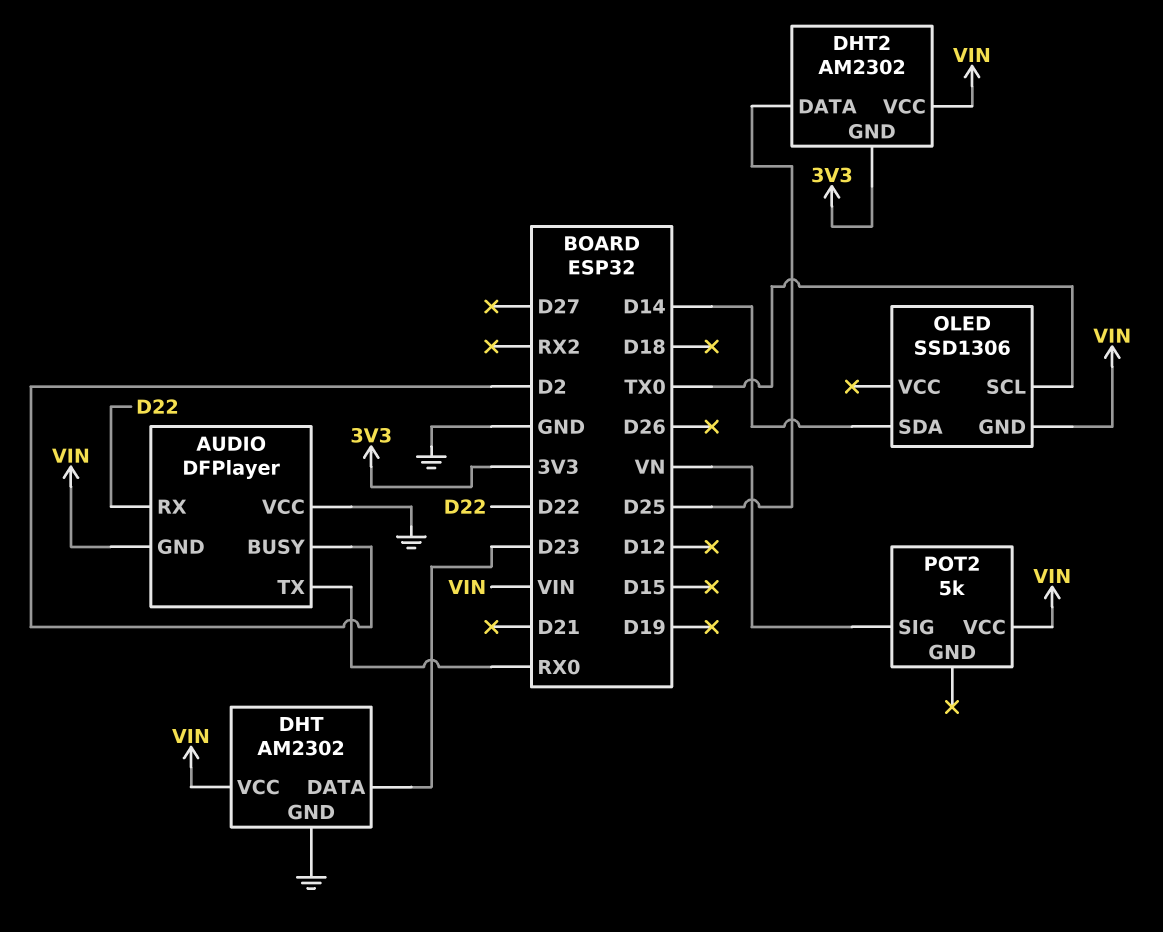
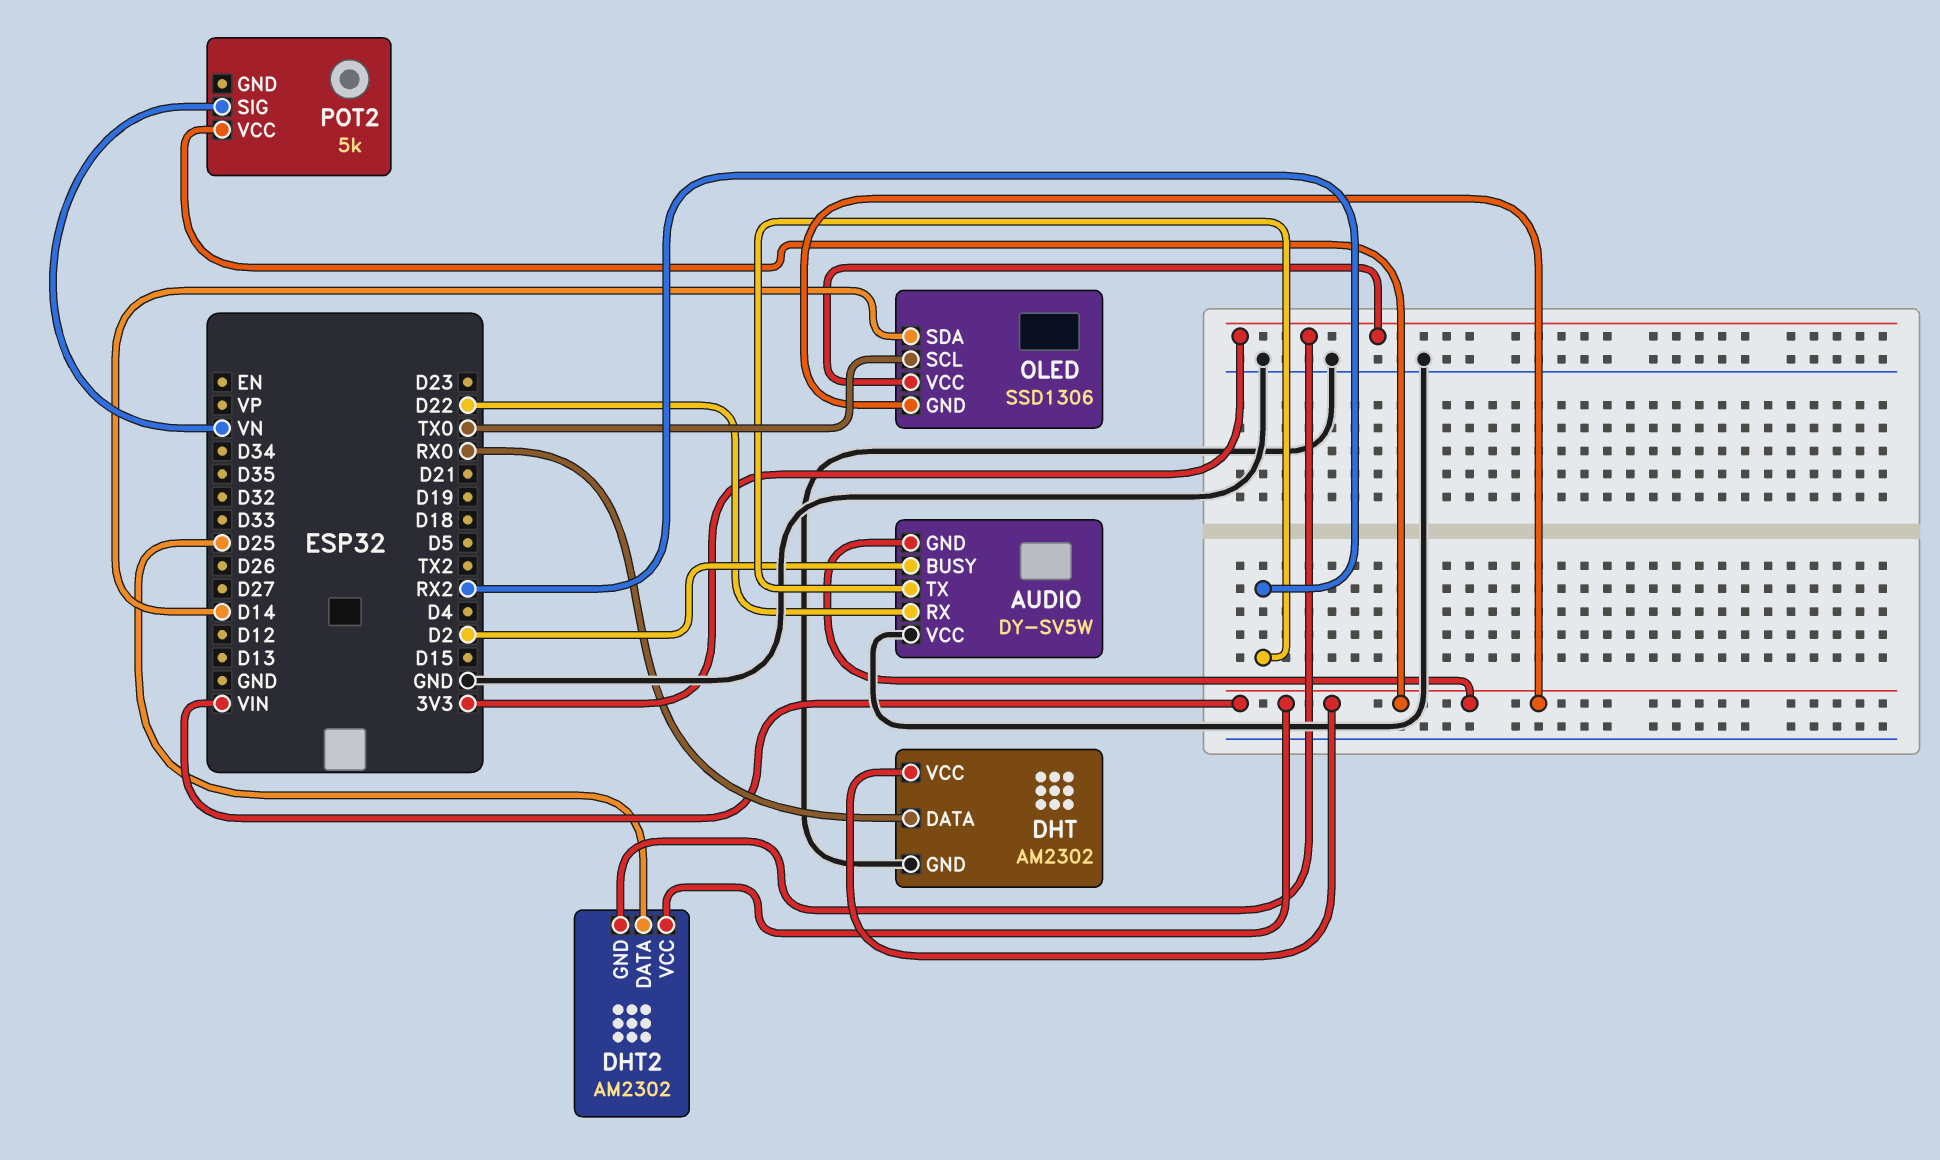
AUDIO: DFPlayer -> DY-SV5W
AUDIO pin TX: RX0 -> RX2
DHT pin DATA: D23 -> RX0
OLED pin VCC: none -> 3V3

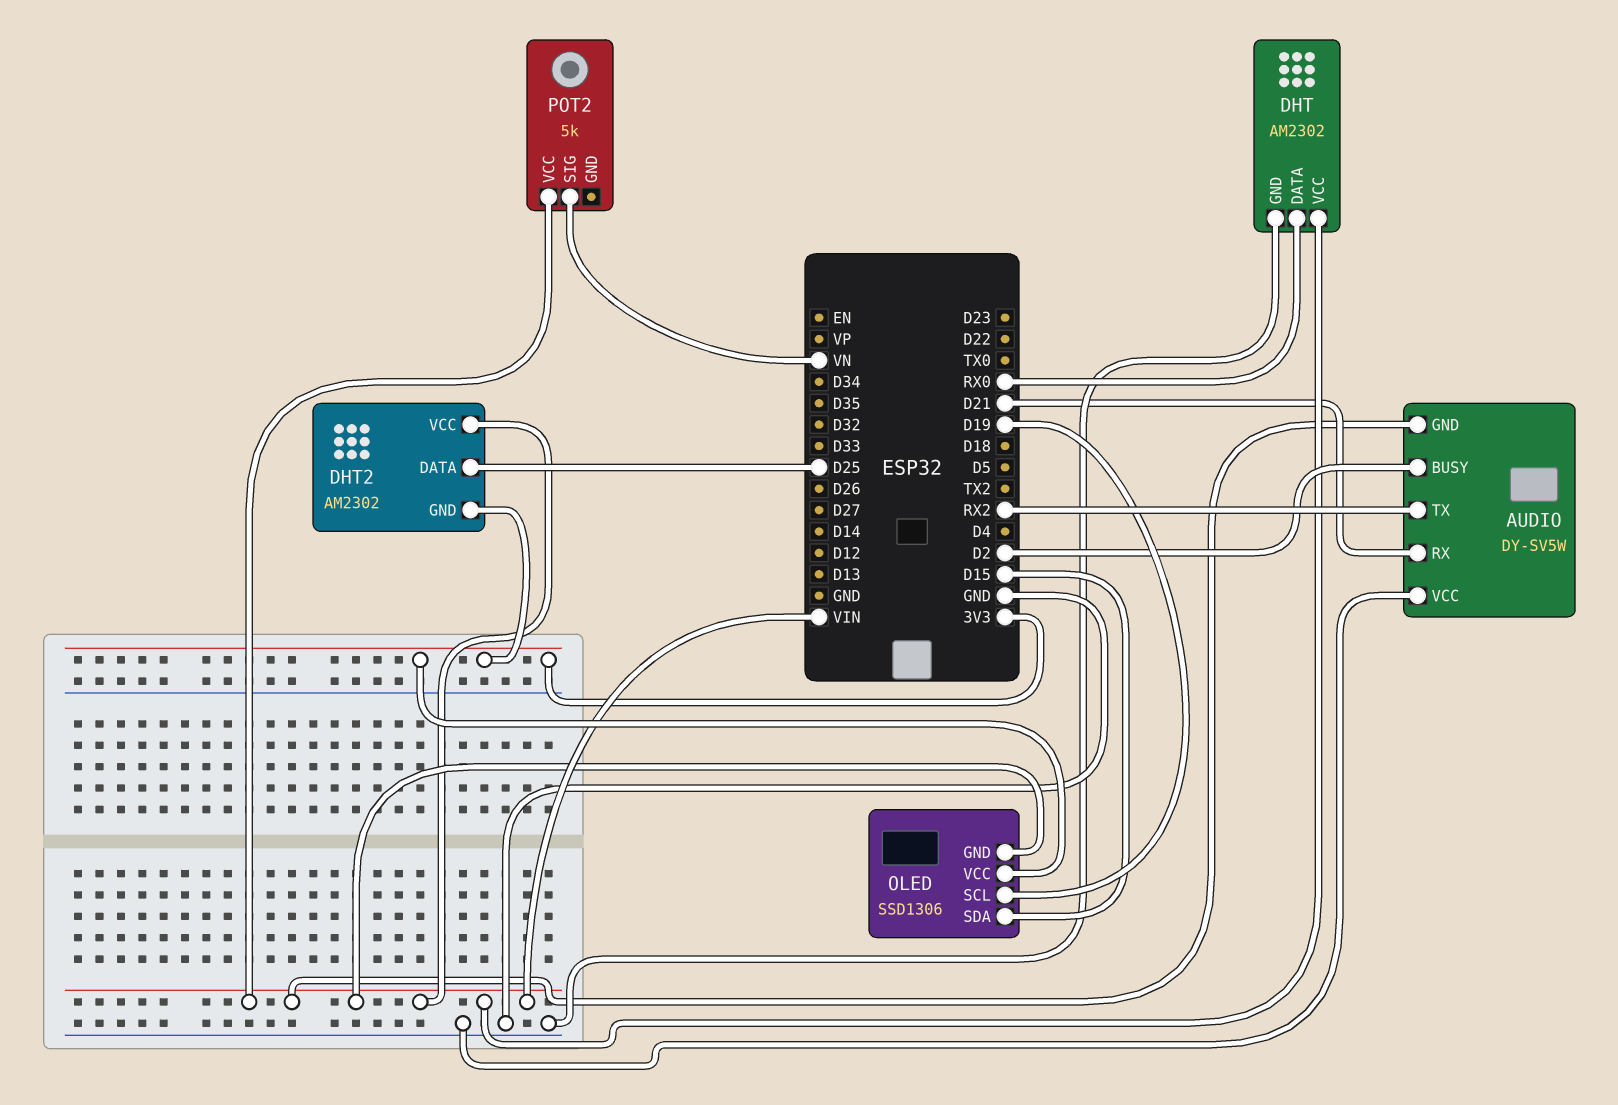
AUDIO pin RX: D22 -> D21
OLED pin SCL: TX0 -> D19
OLED pin SDA: D14 -> D15

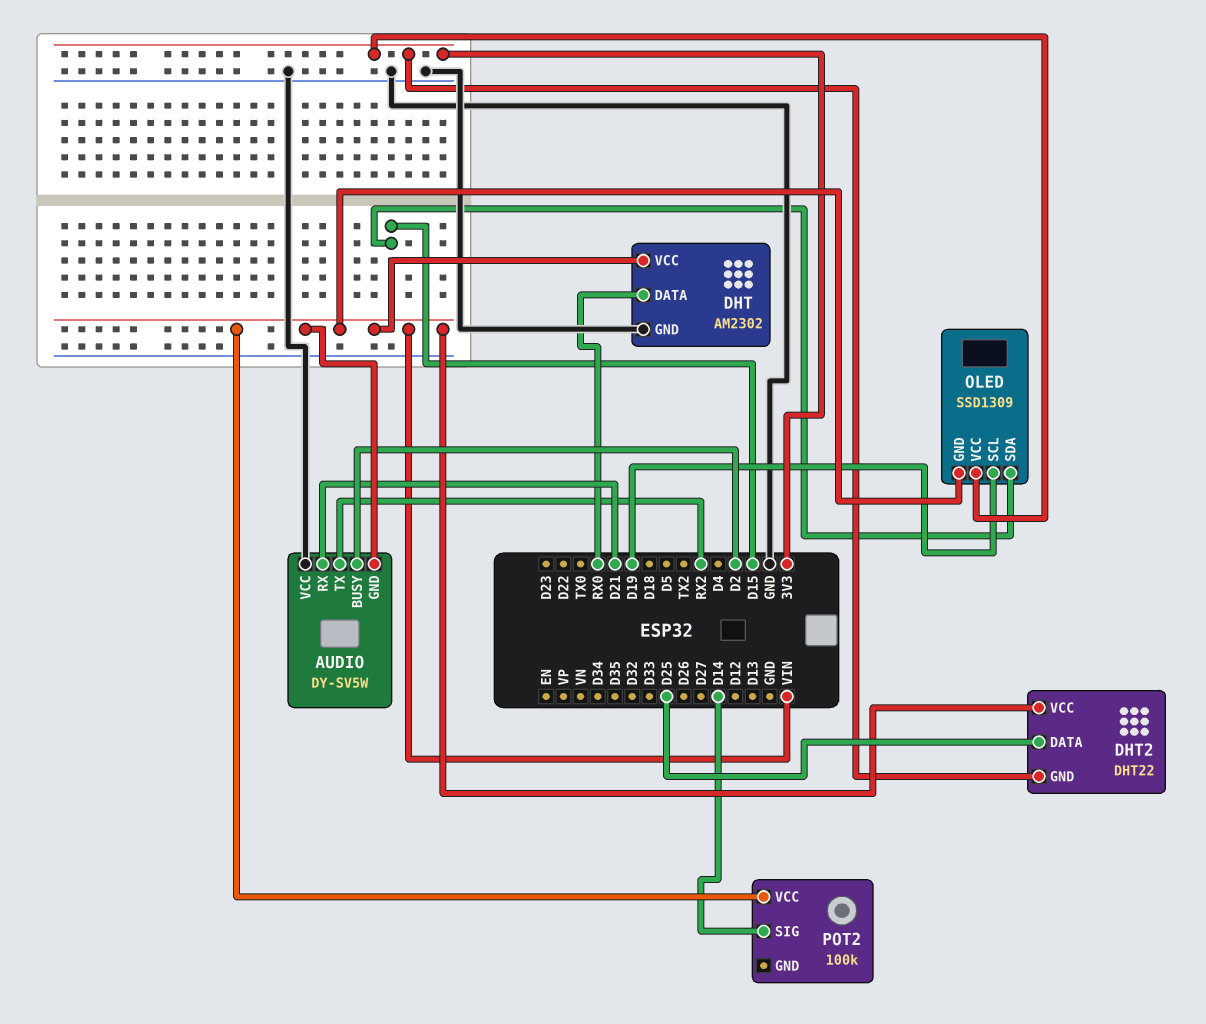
DHT2: AM2302 -> DHT22
OLED: SSD1306 -> SSD1309
POT2: 5k -> 100k
POT2 pin SIG: VN -> D14

